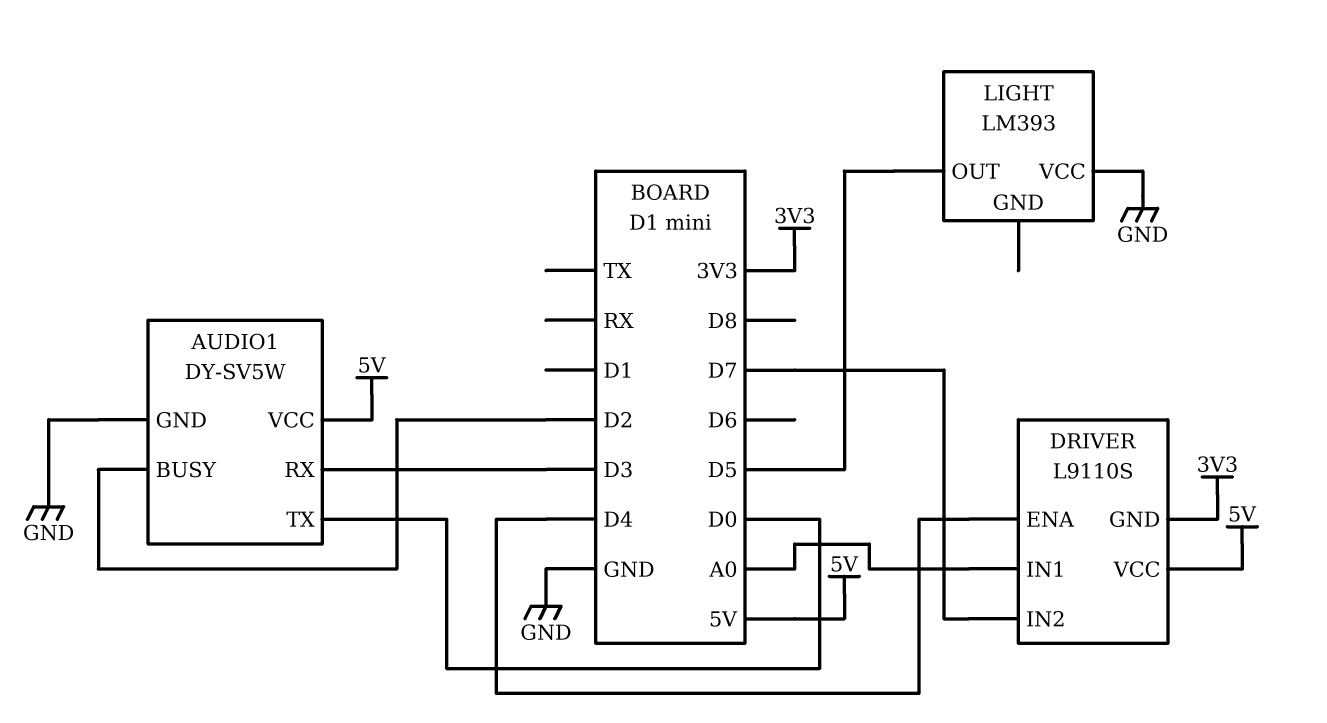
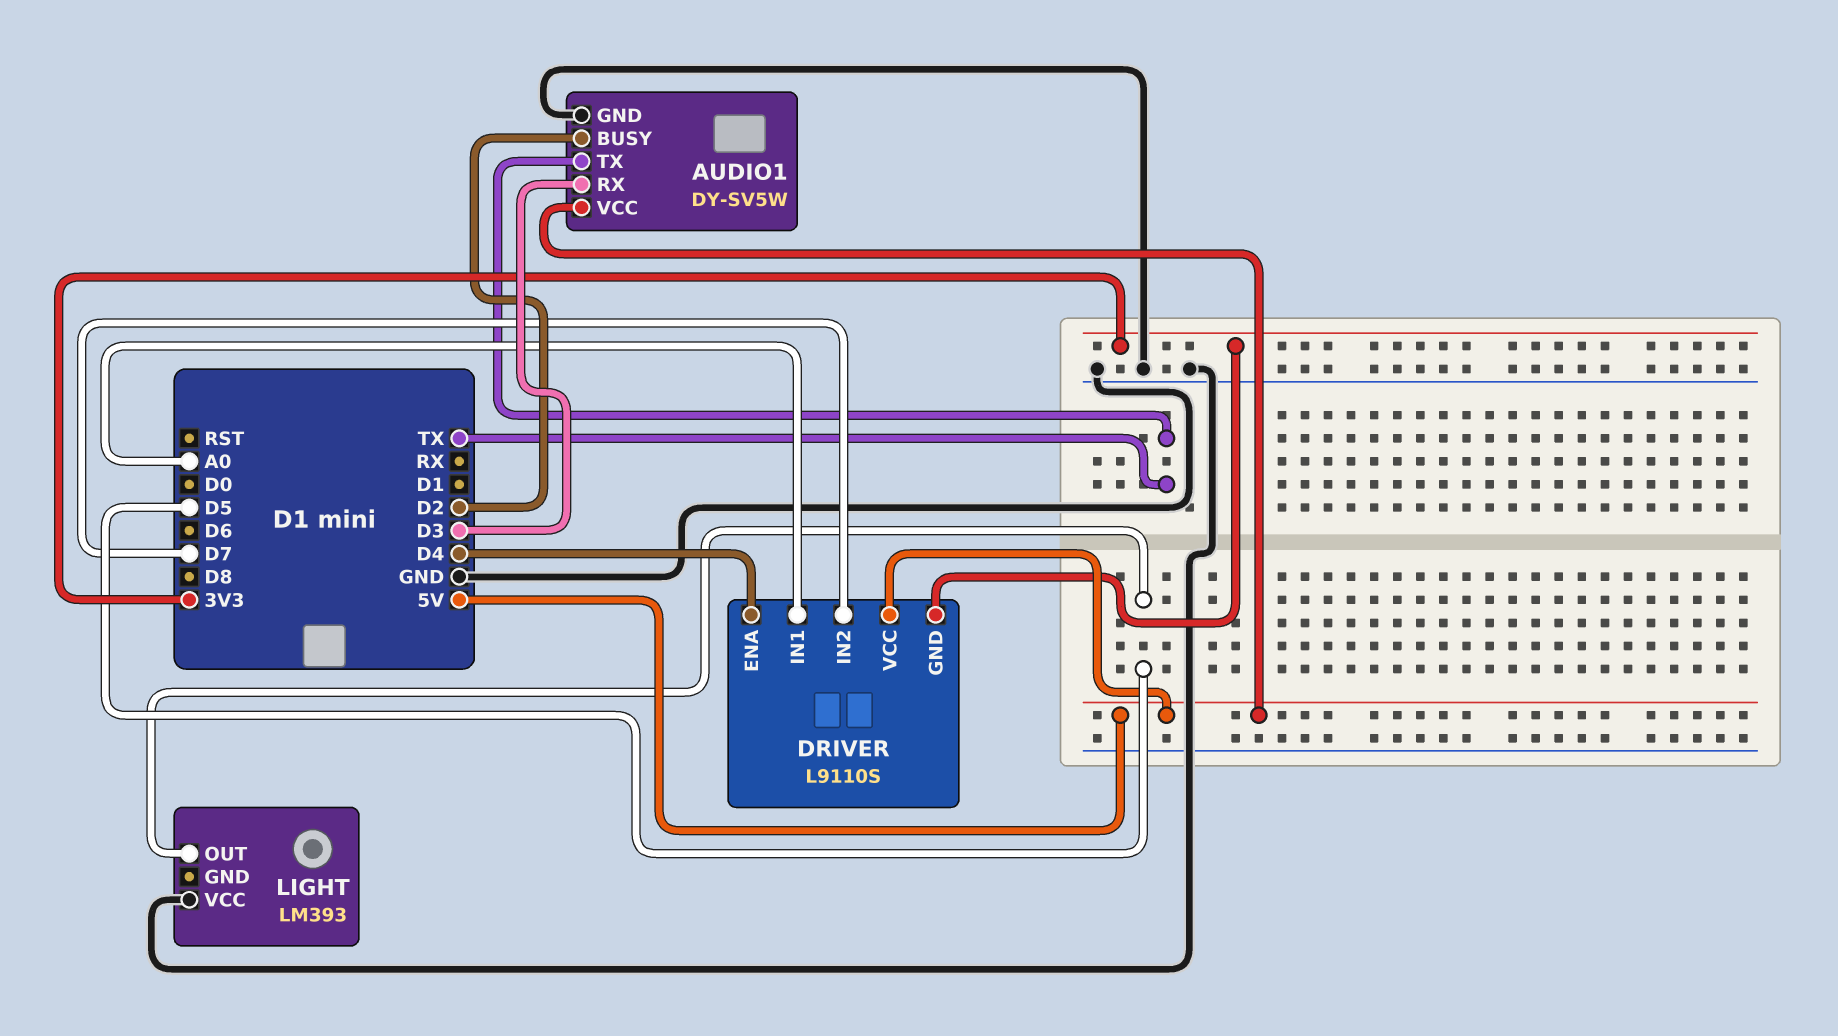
AUDIO1 pin TX: D0 -> TX

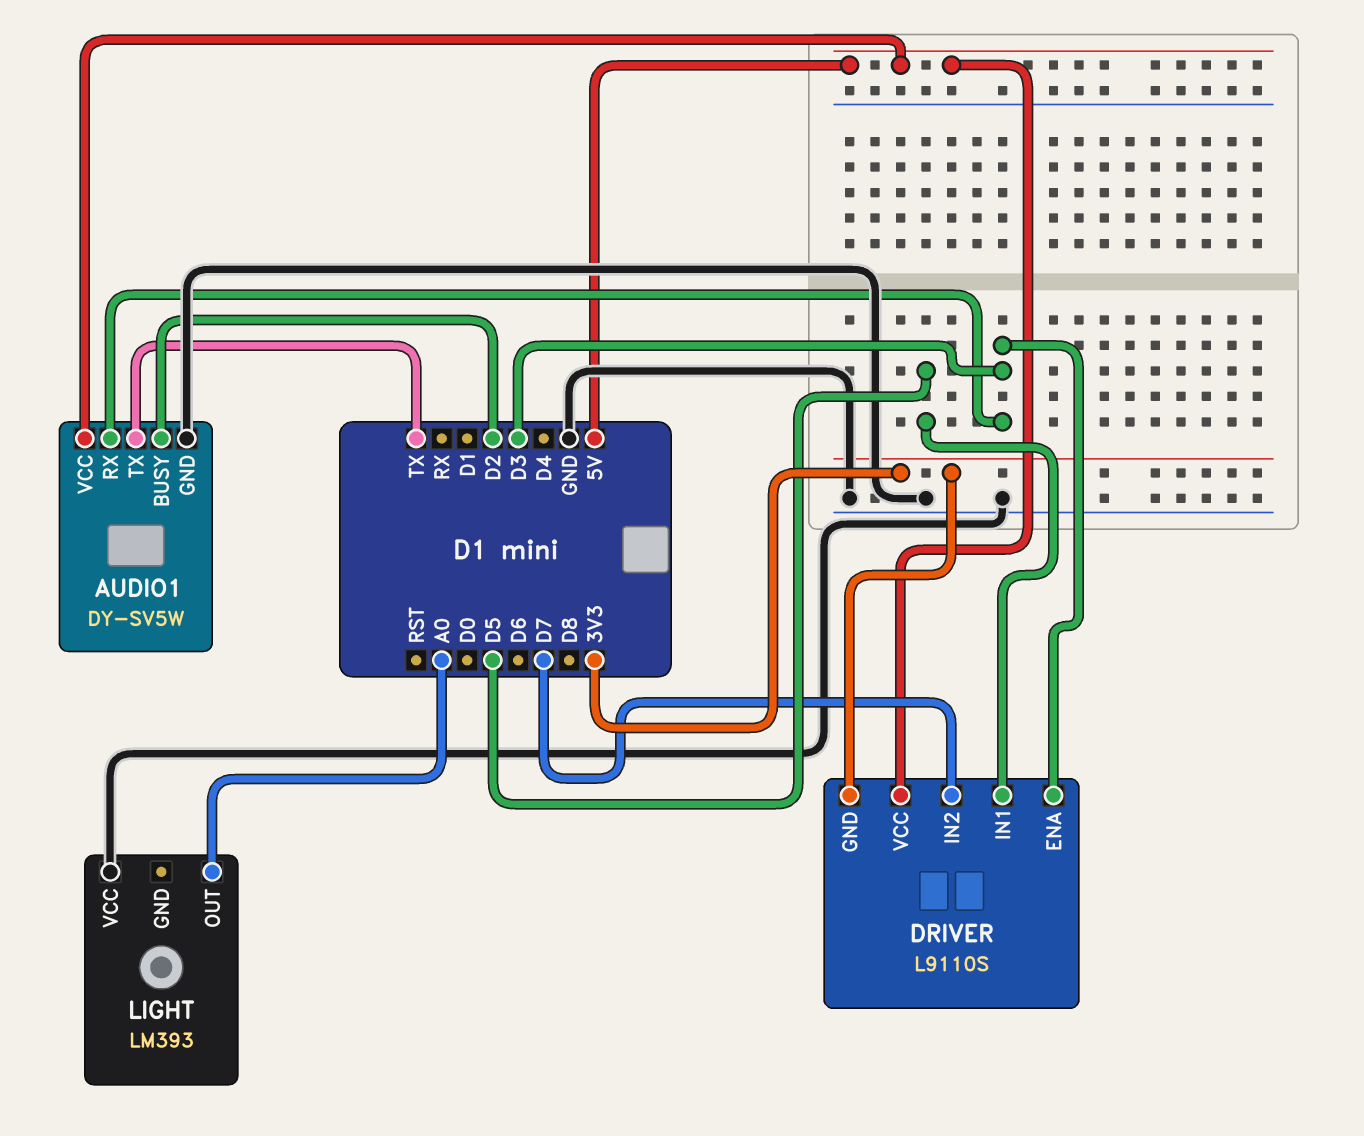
DRIVER pin ENA: D4 -> D3
DRIVER pin IN1: A0 -> D5
LIGHT pin OUT: D5 -> A0

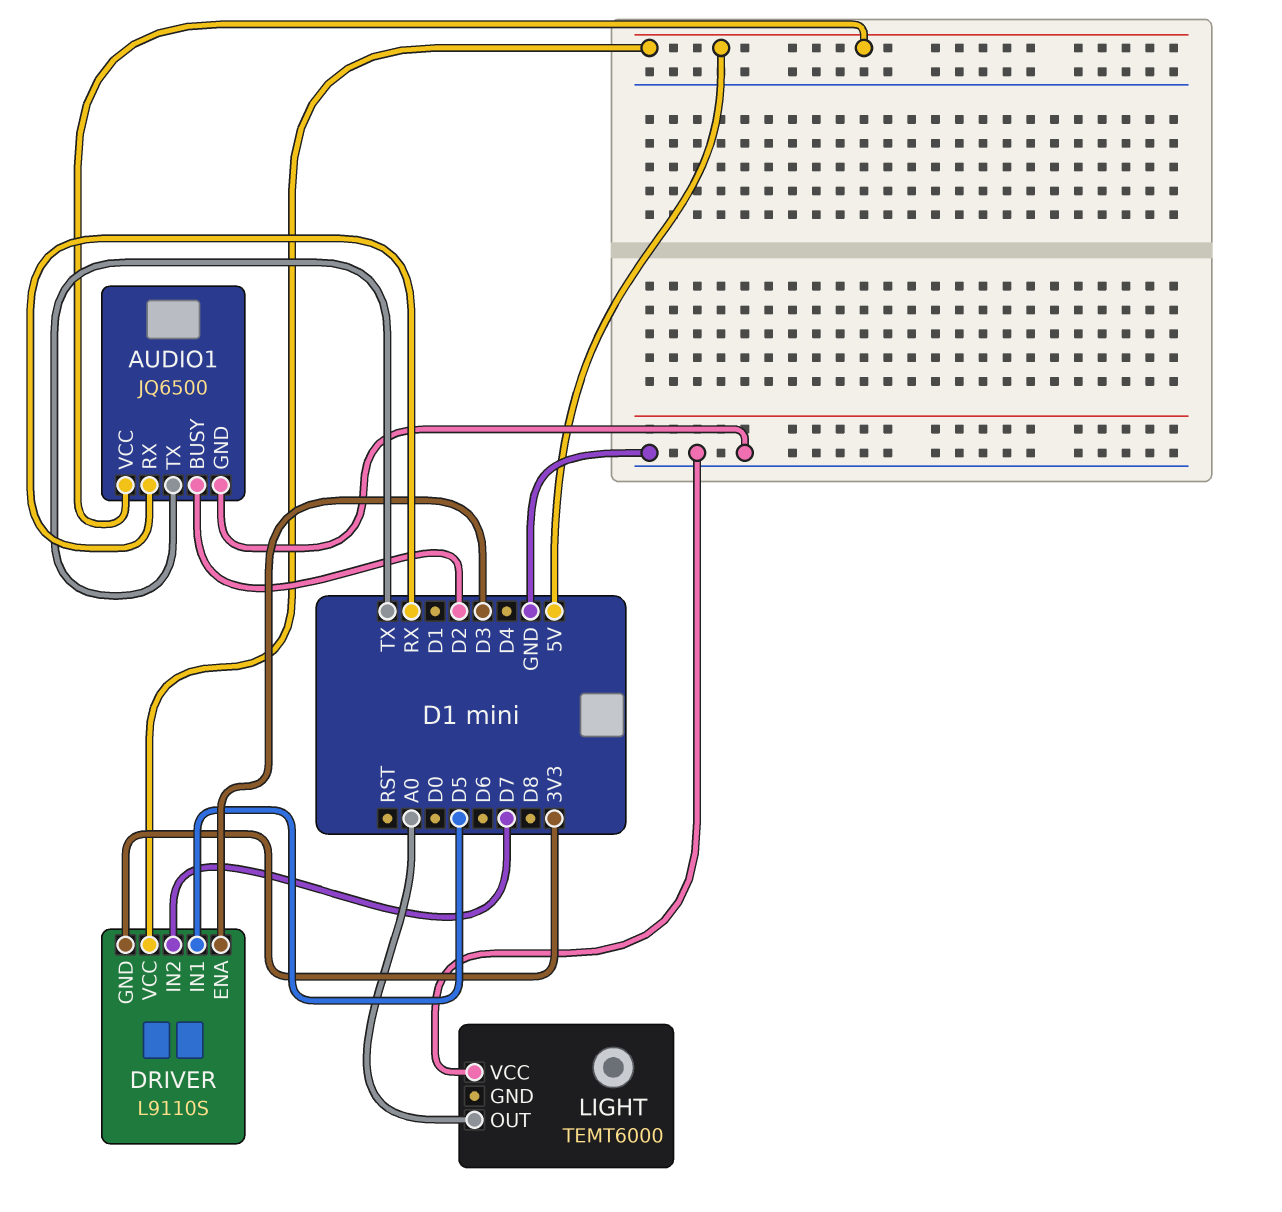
AUDIO1: DY-SV5W -> JQ6500
AUDIO1 pin RX: D3 -> RX
LIGHT: LM393 -> TEMT6000

